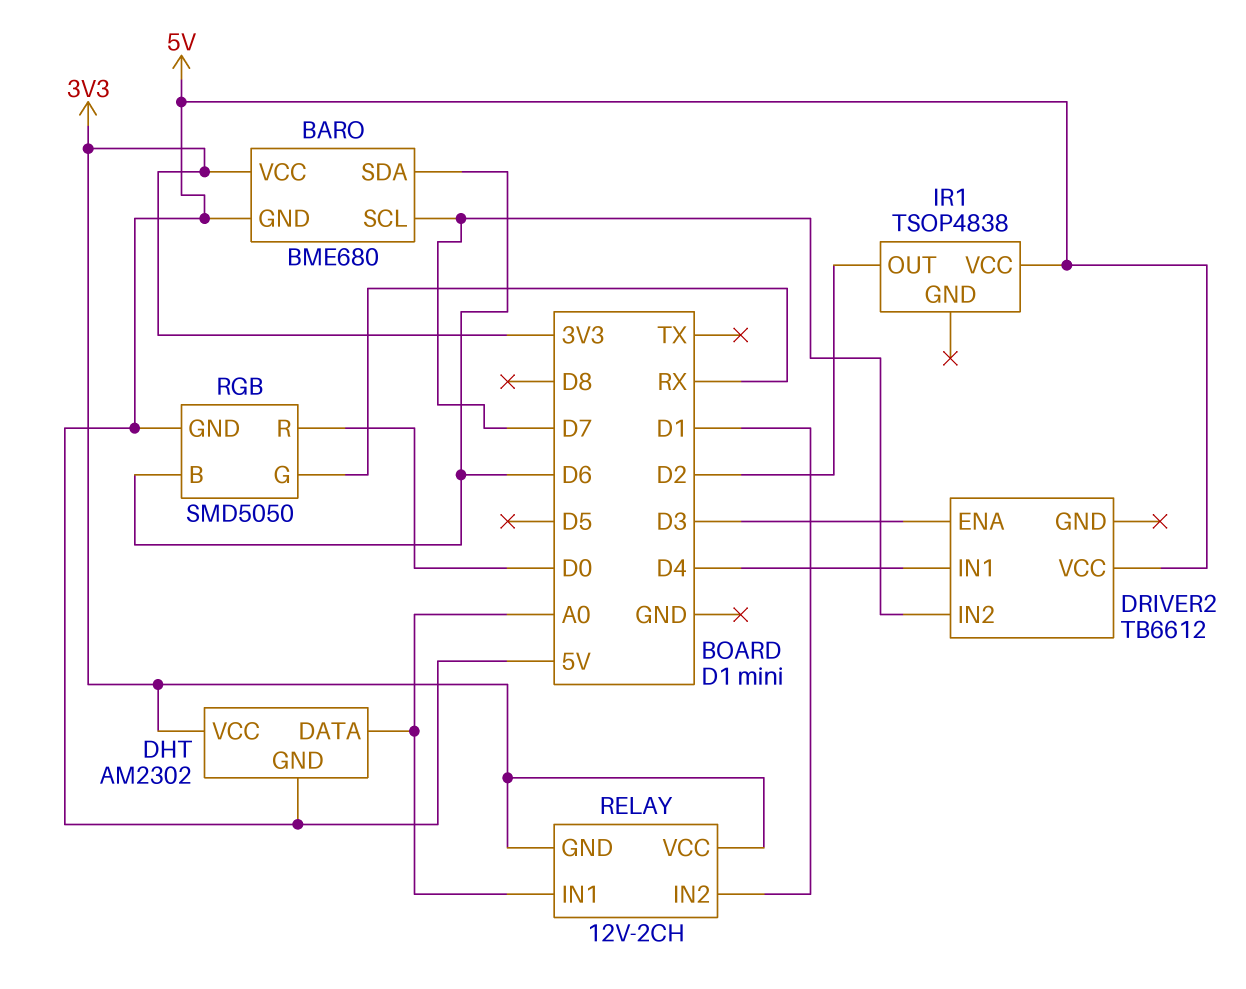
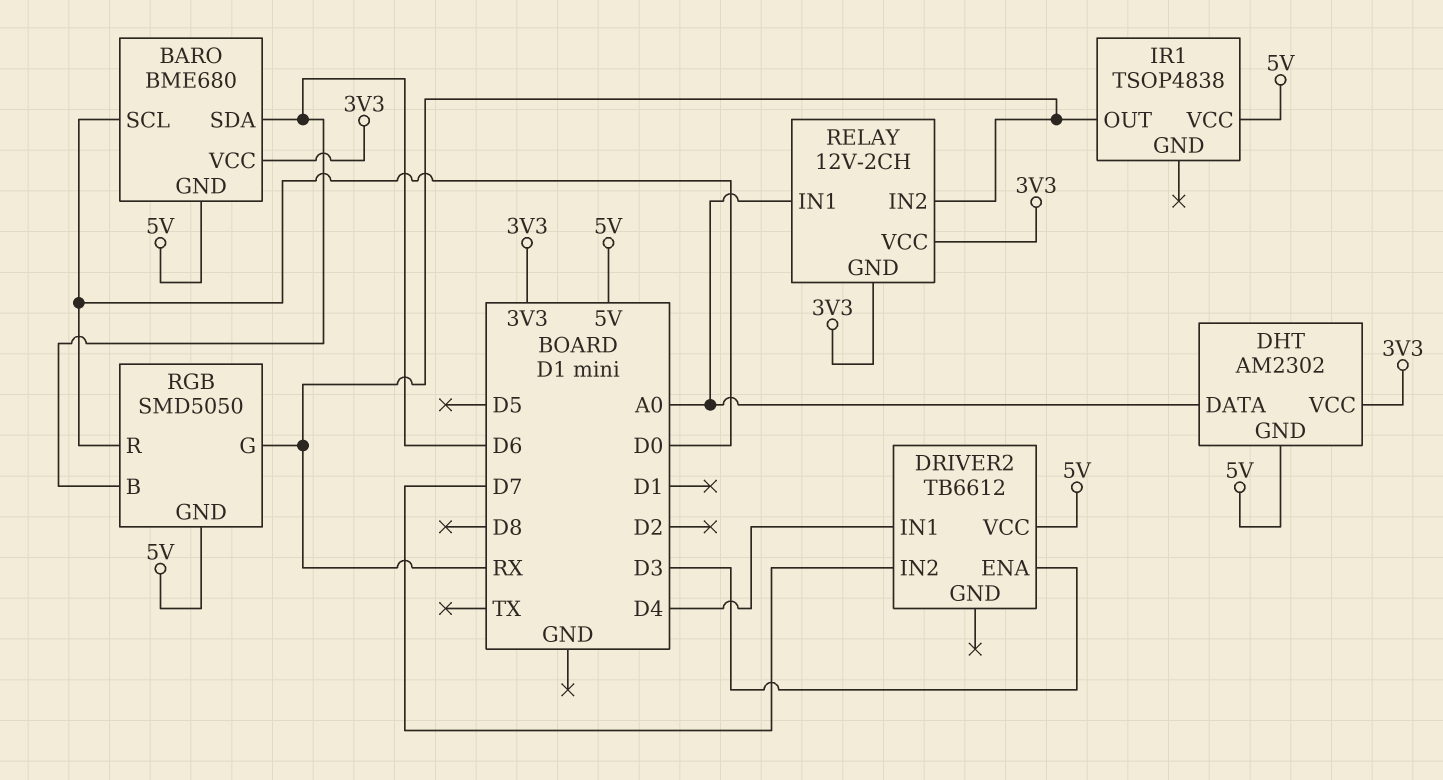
BARO pin SCL: D7 -> D0
IR1 pin OUT: D2 -> RX
RELAY pin IN2: D1 -> RX

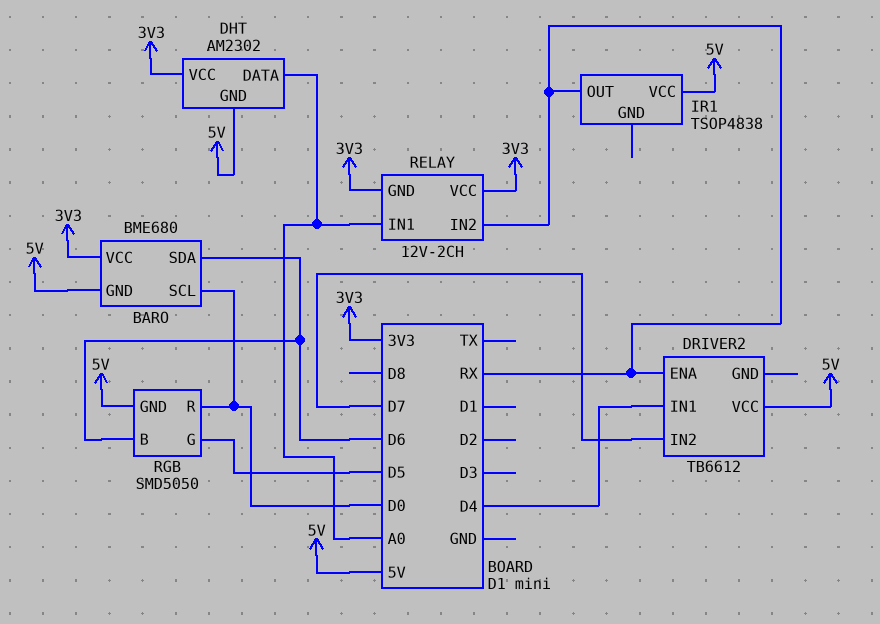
DRIVER2 pin ENA: D3 -> RX
RGB pin G: RX -> D5

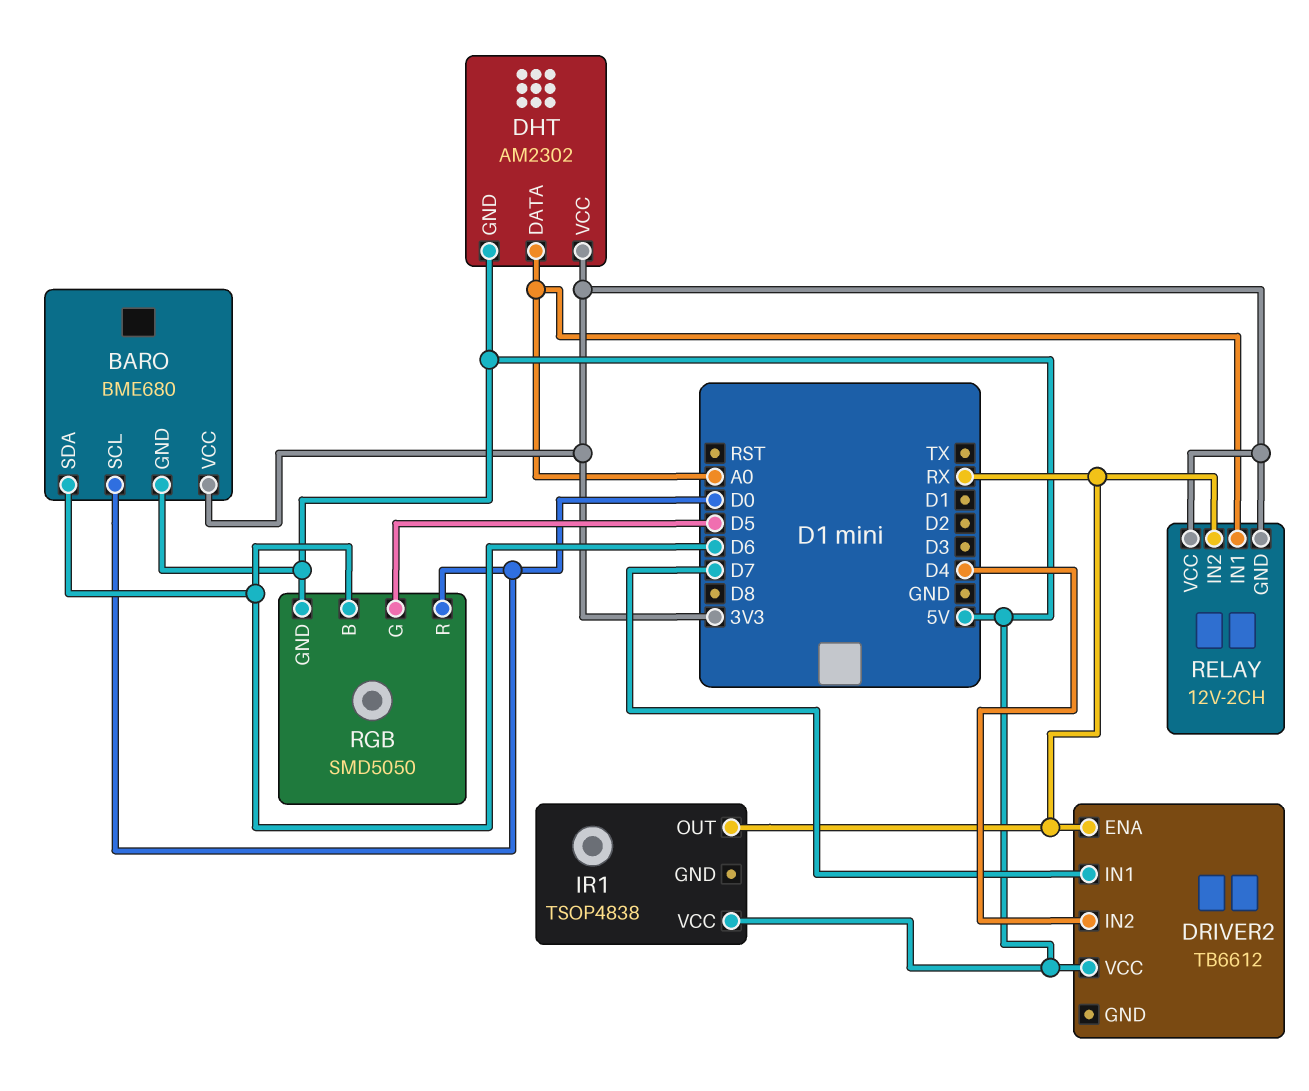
DRIVER2 pin IN1: D4 -> D7
DRIVER2 pin IN2: D7 -> D4

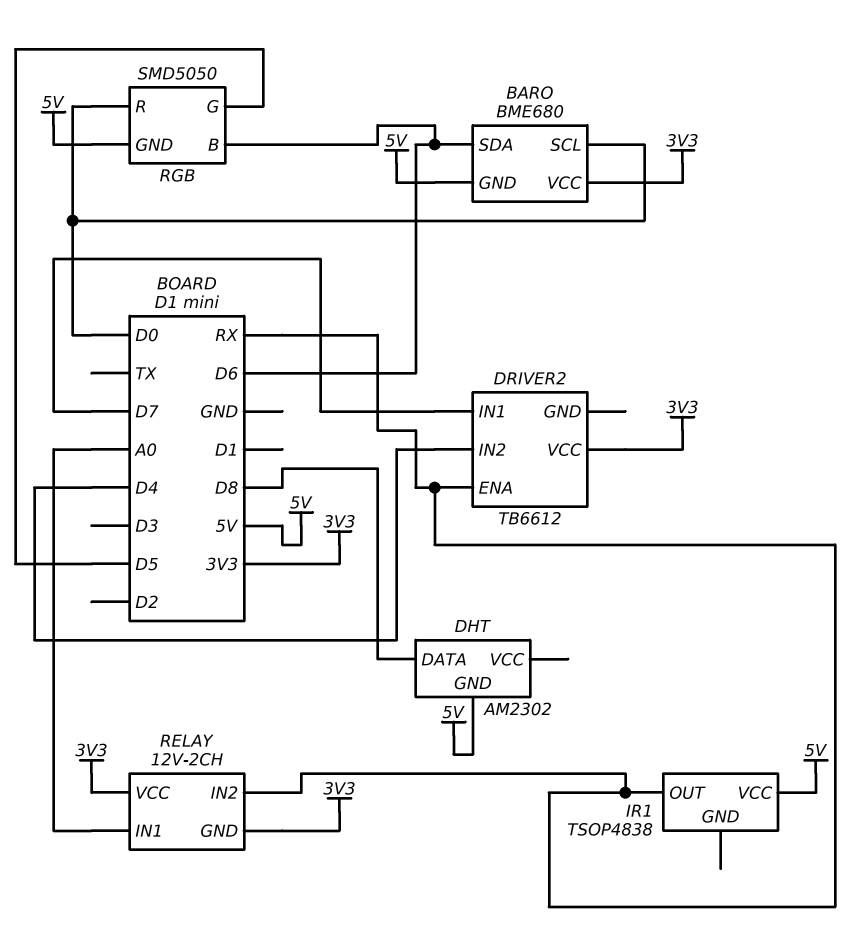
DHT pin DATA: A0 -> D8
DHT pin VCC: 3V3 -> none
DRIVER2 pin VCC: 5V -> 3V3

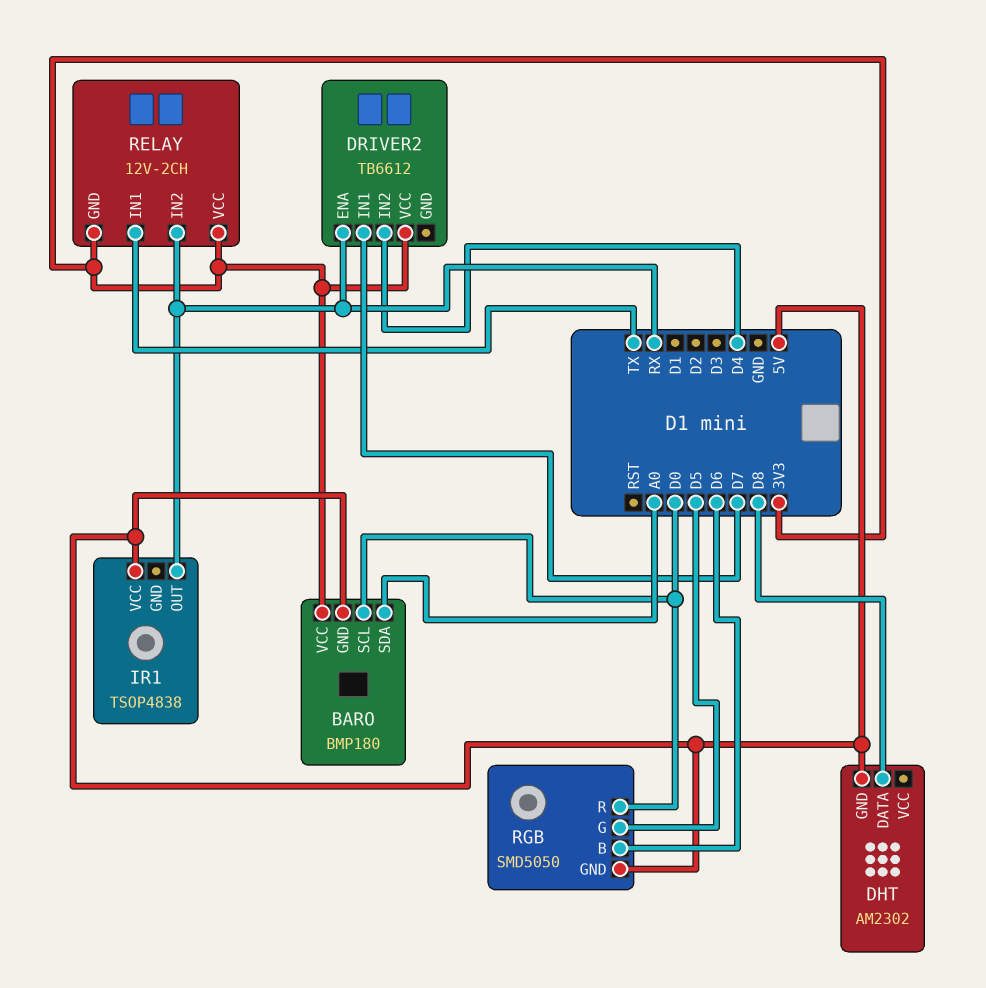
BARO: BME680 -> BMP180
BARO pin SDA: D6 -> A0
RELAY pin IN1: A0 -> TX

